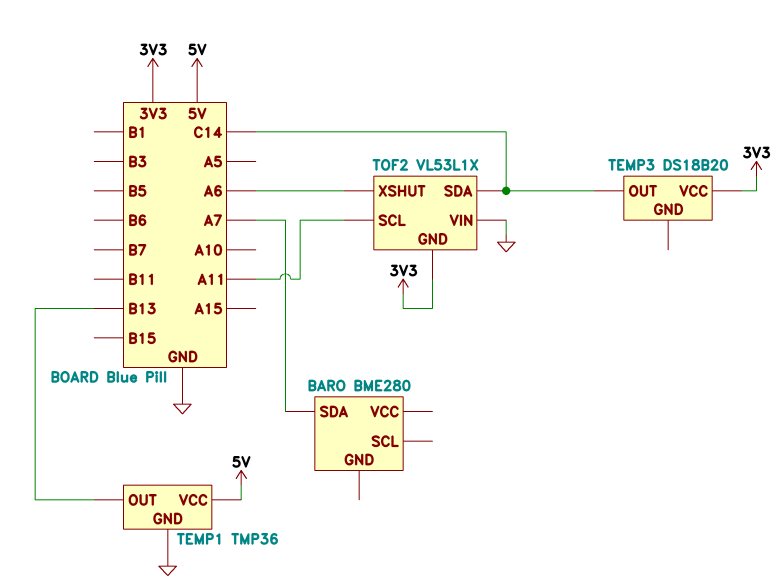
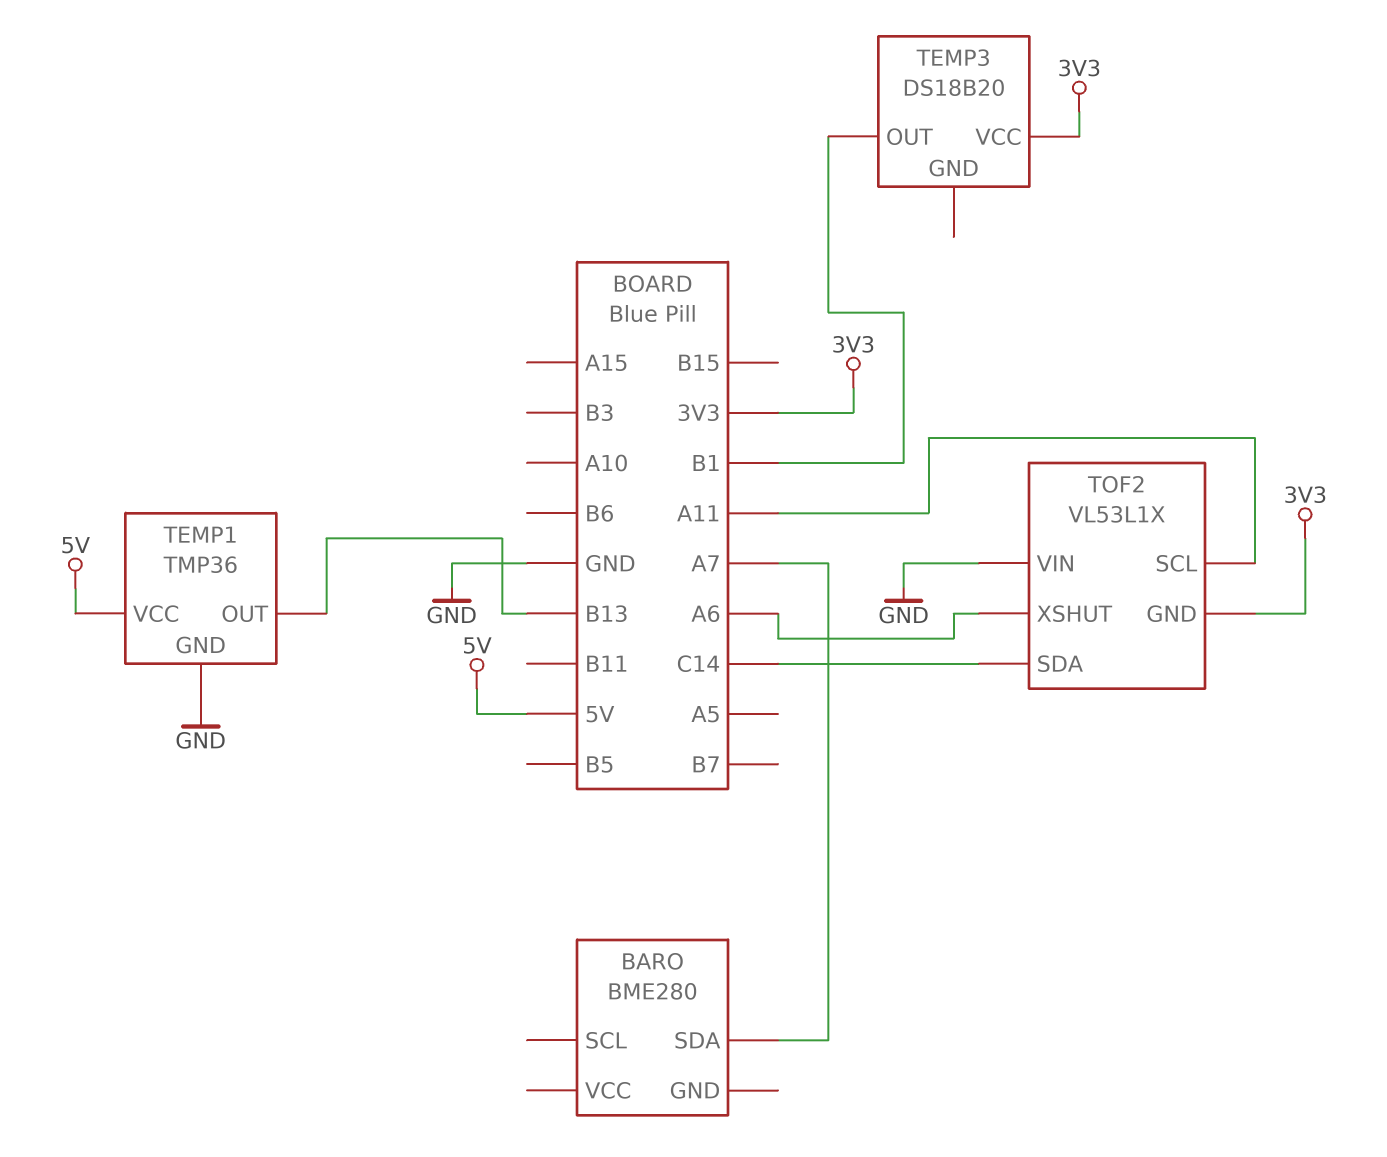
TEMP3 pin OUT: C14 -> B1

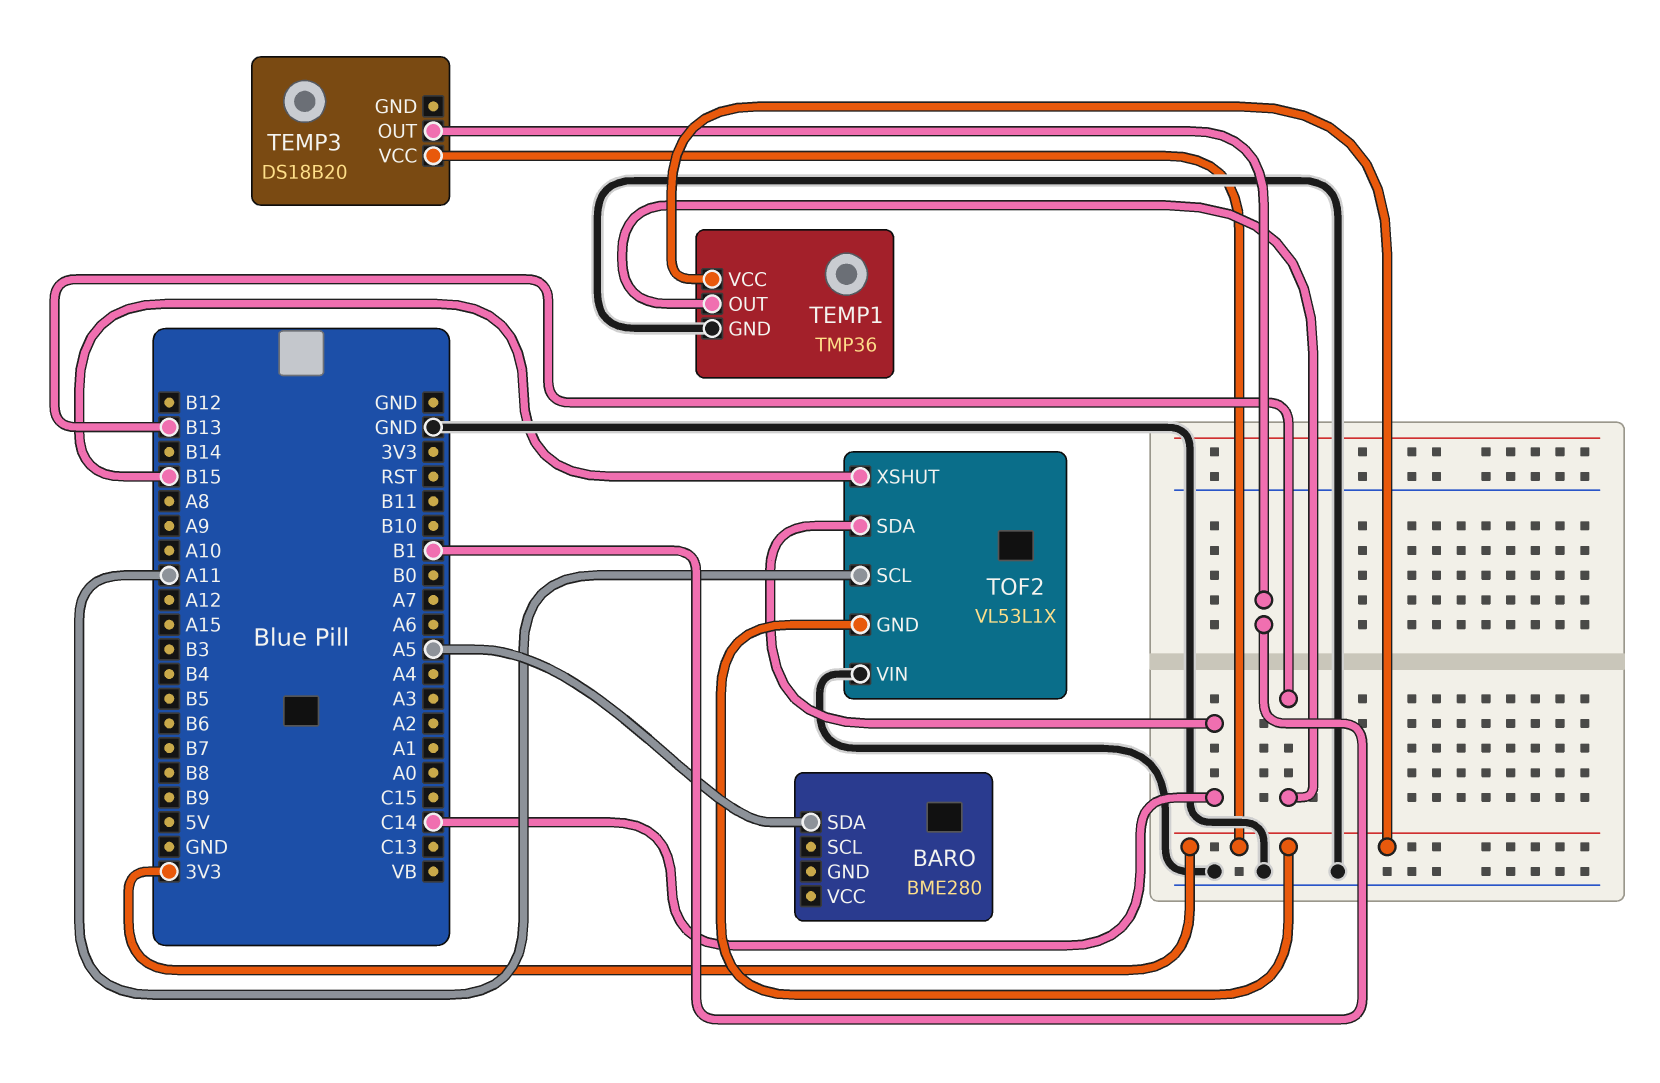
BARO pin SDA: A7 -> A5
TEMP1 pin VCC: 5V -> 3V3
TOF2 pin XSHUT: A6 -> B15

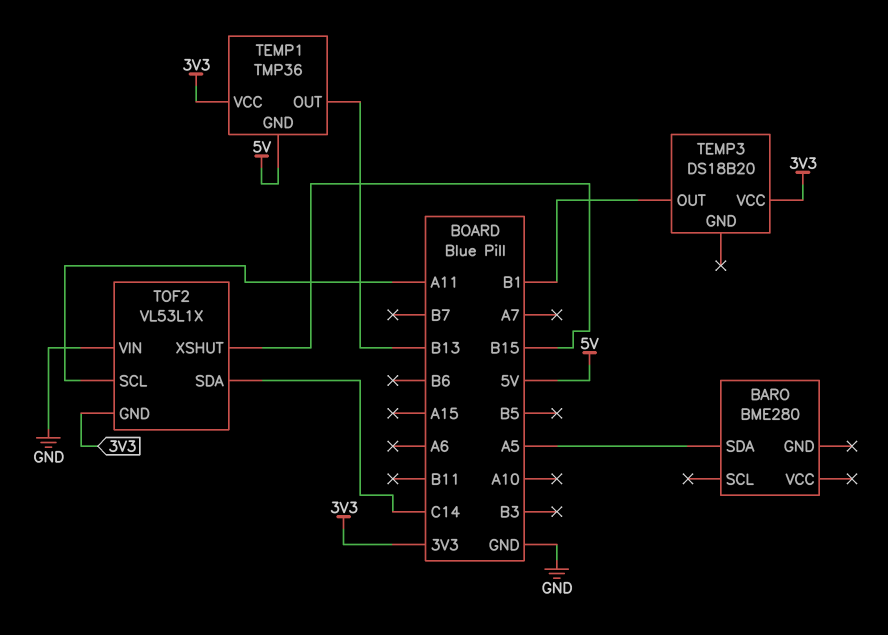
TEMP1 pin GND: GND -> 5V

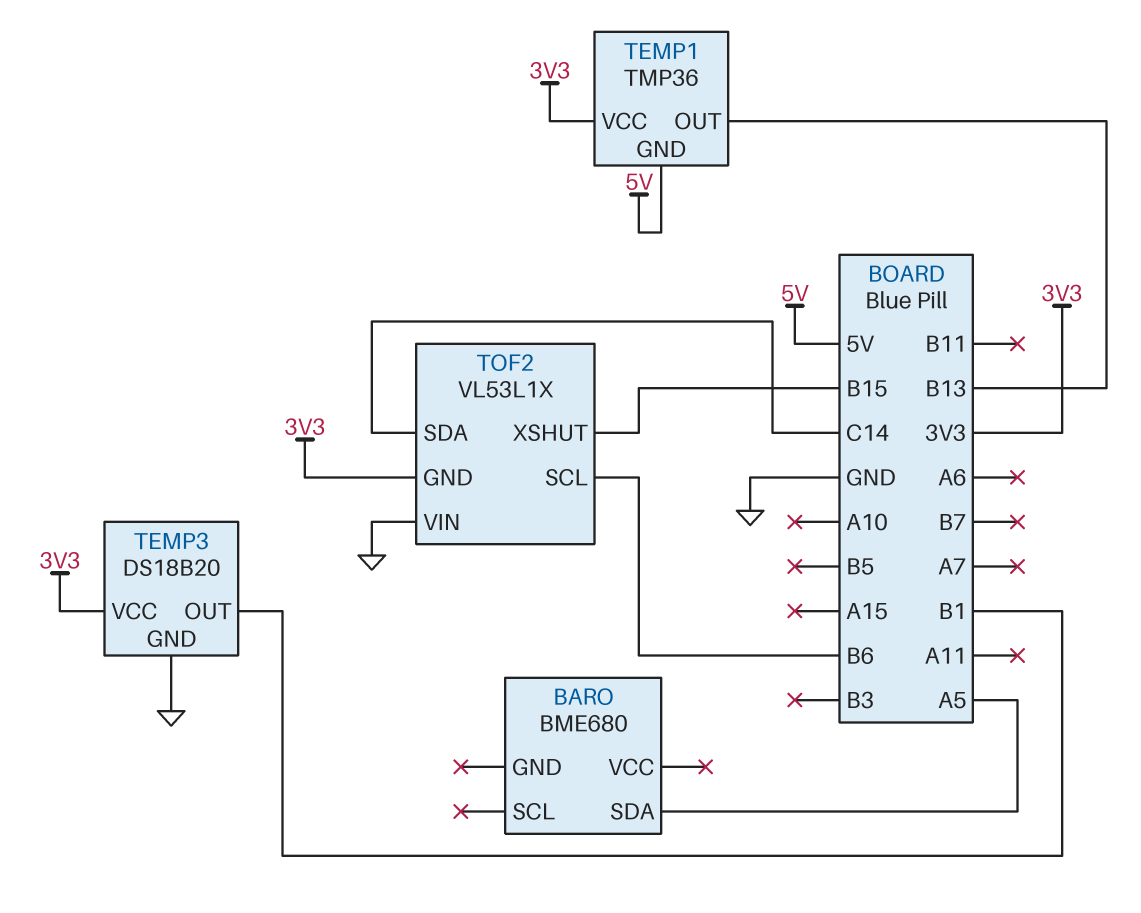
BARO: BME280 -> BME680
TEMP3 pin GND: none -> GND
TOF2 pin SCL: A11 -> B6

